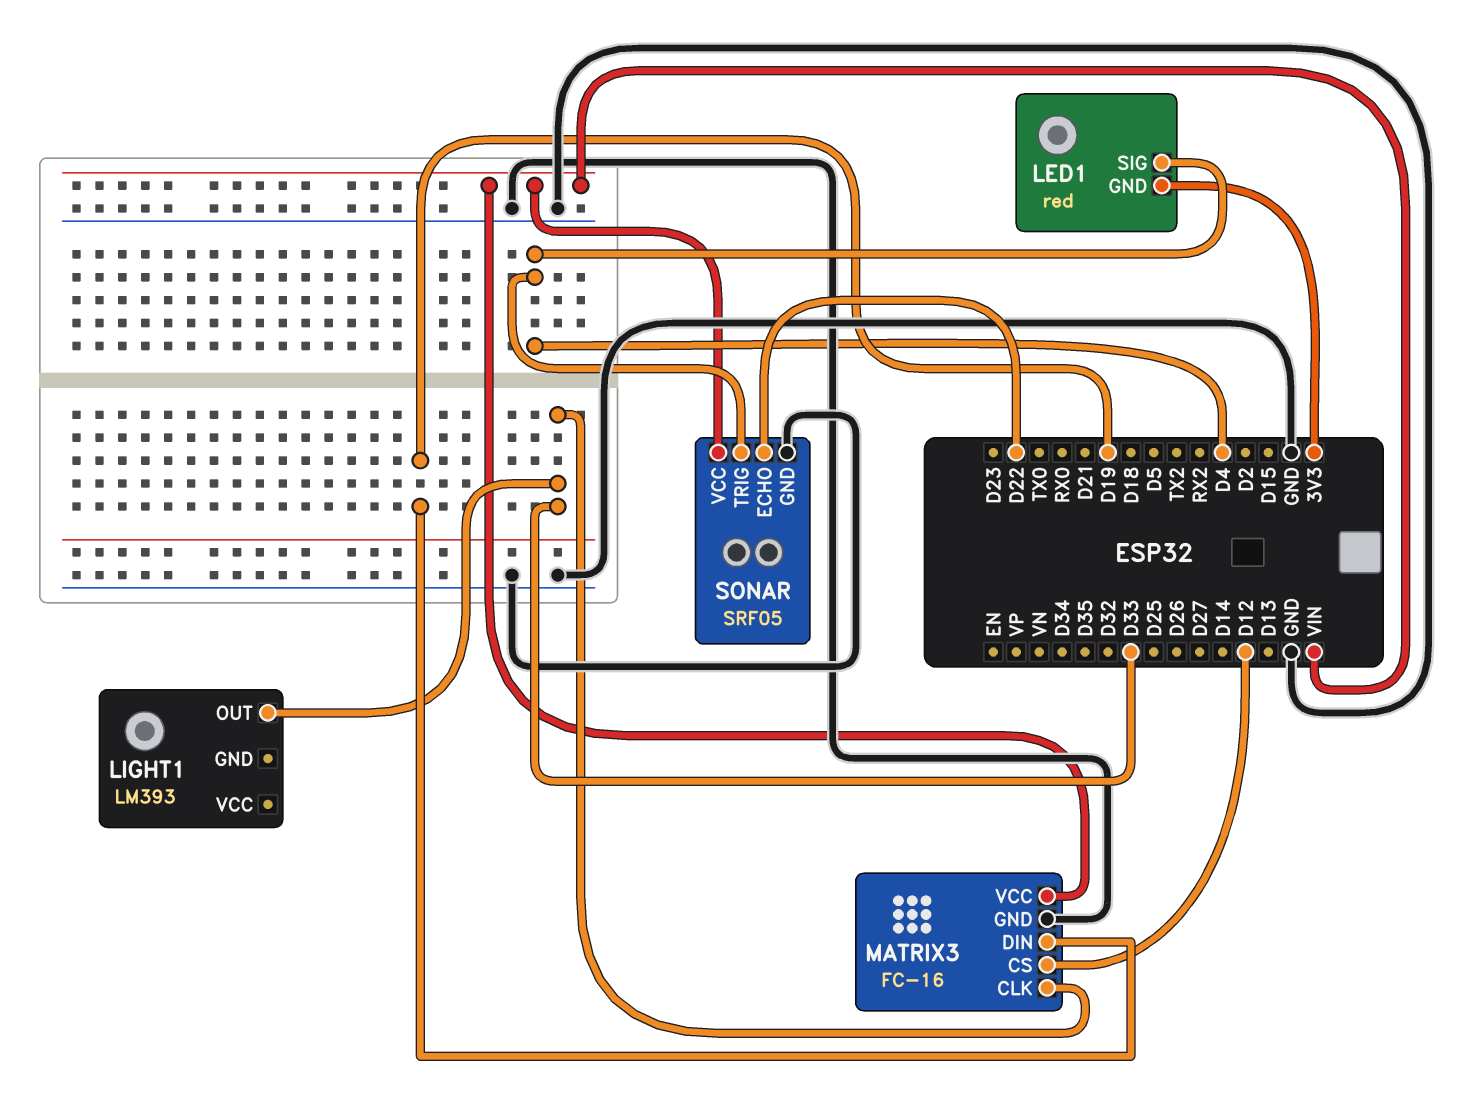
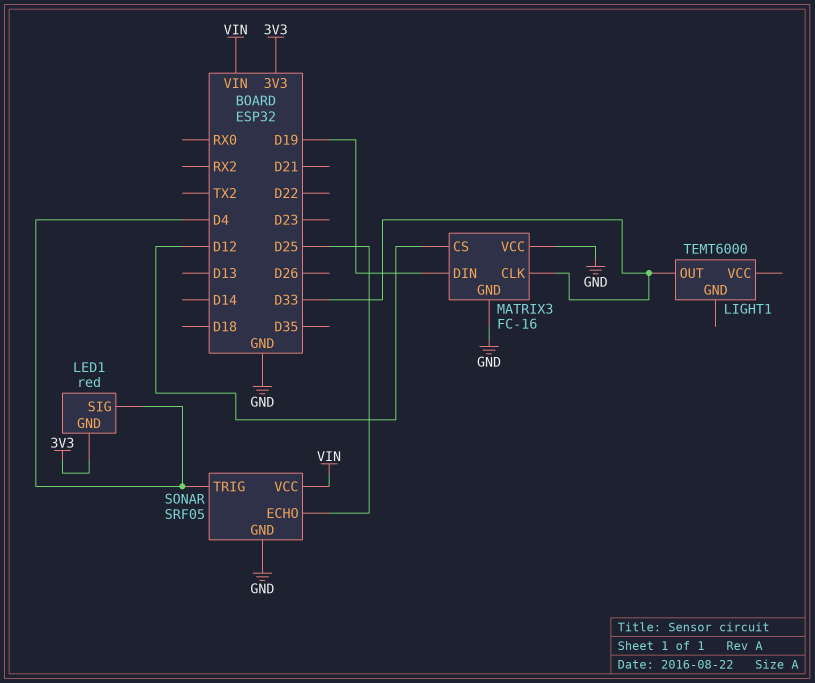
LIGHT1: LM393 -> TEMT6000
MATRIX3 pin VCC: VIN -> GND
SONAR pin ECHO: D22 -> D25

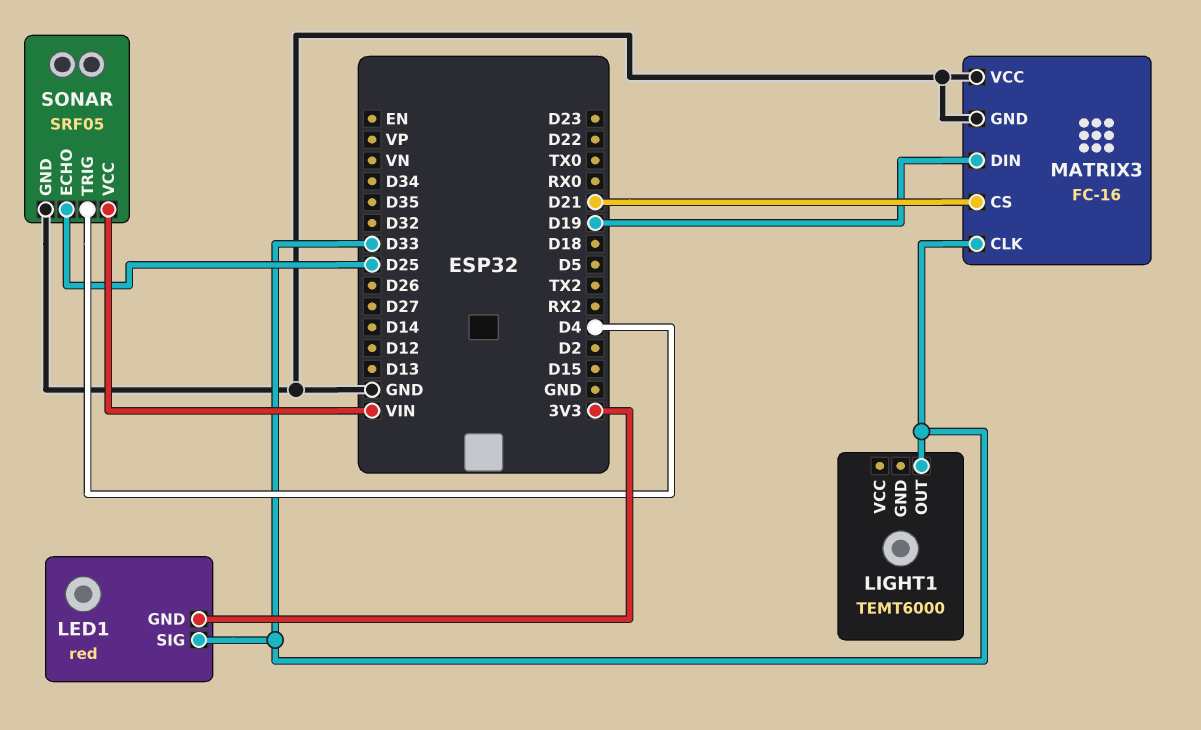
LED1 pin SIG: D4 -> D33
MATRIX3 pin CS: D12 -> D21

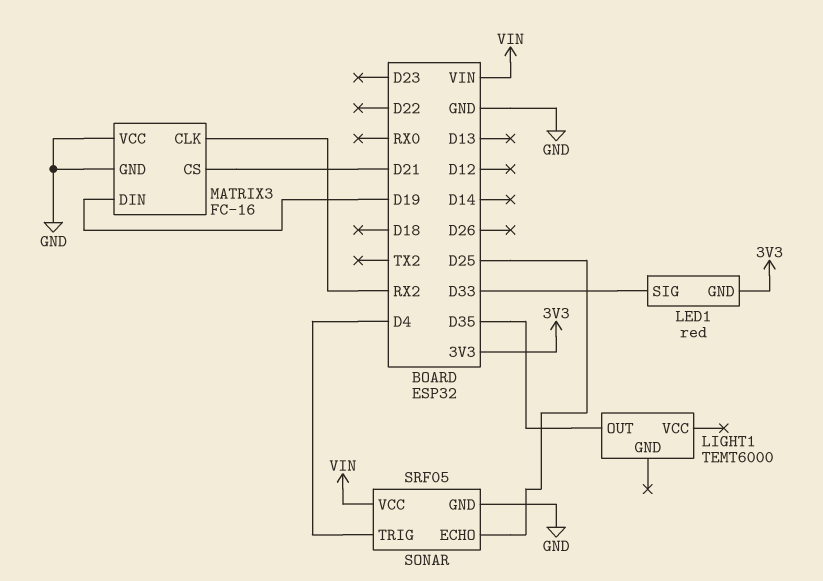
LIGHT1 pin OUT: D33 -> D35
MATRIX3 pin CLK: D33 -> RX2

